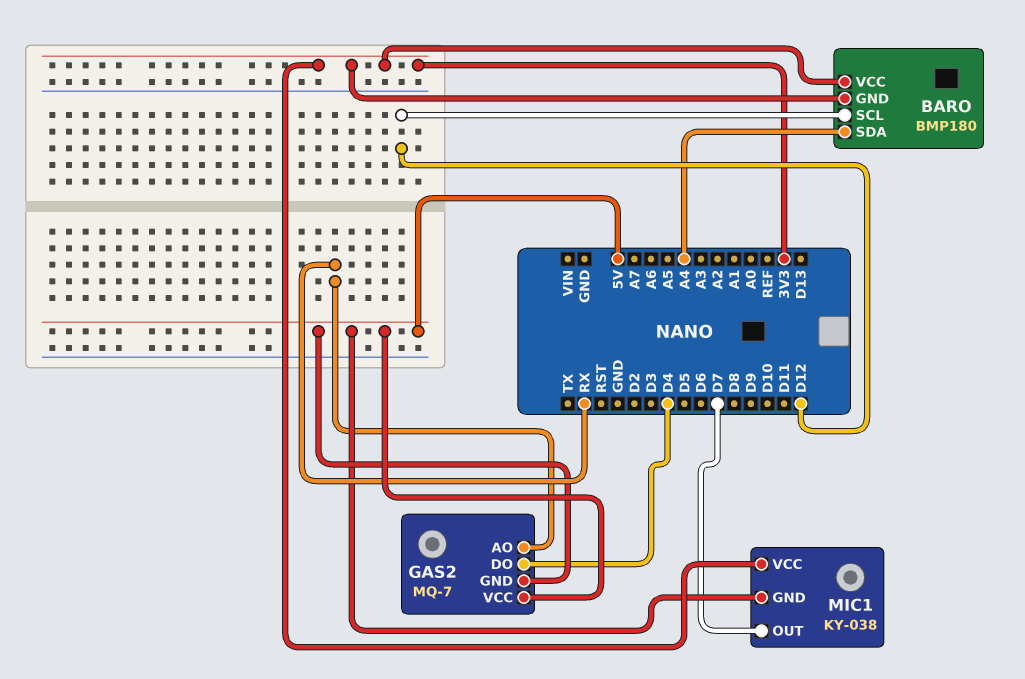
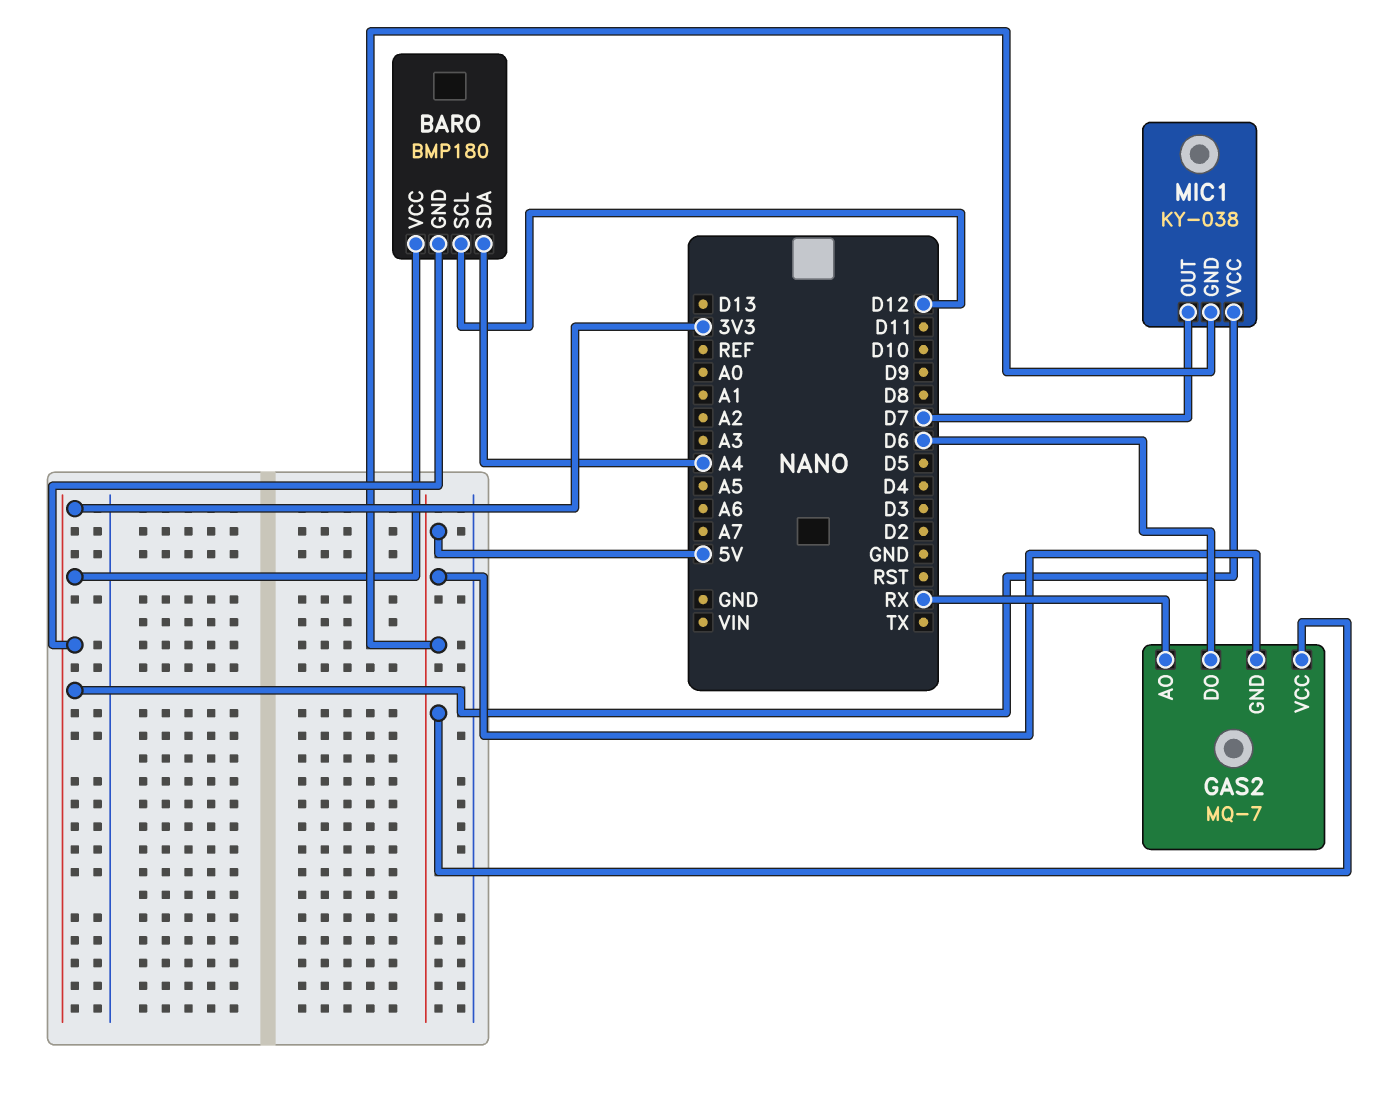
GAS2 pin DO: D4 -> D6

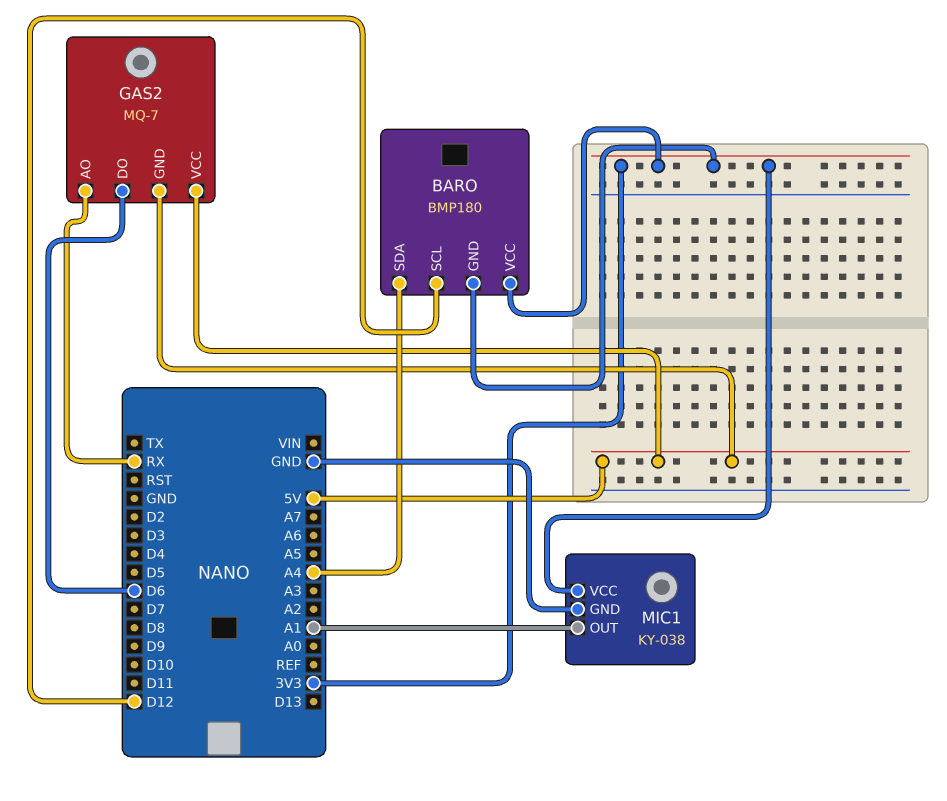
MIC1 pin GND: 5V -> GND
MIC1 pin OUT: D7 -> A1

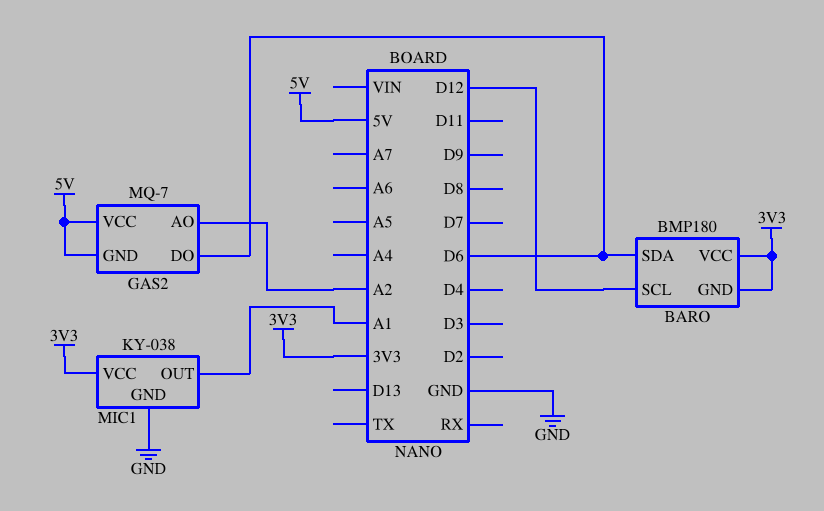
BARO pin SDA: A4 -> D6
GAS2 pin AO: RX -> A2

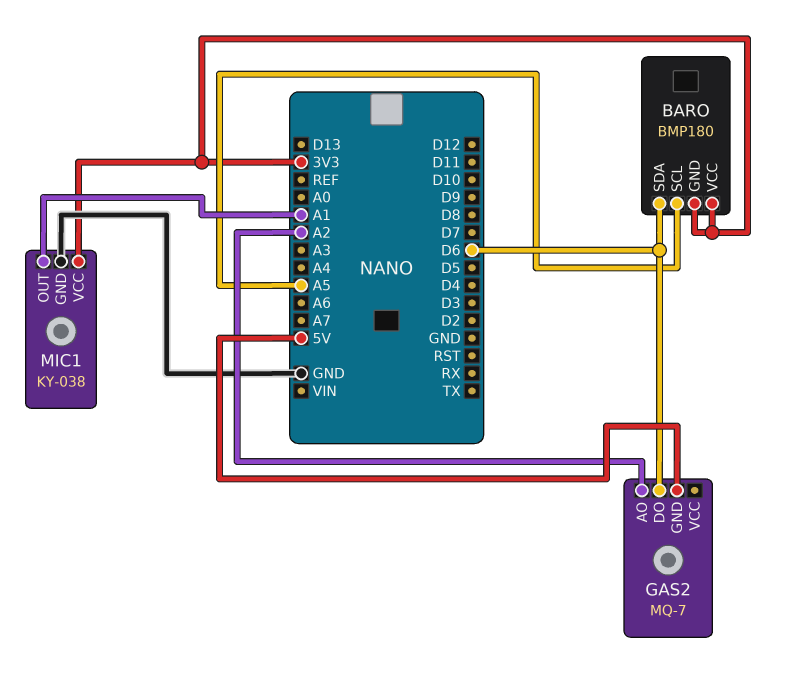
BARO pin SCL: D12 -> A5
GAS2 pin VCC: 5V -> none

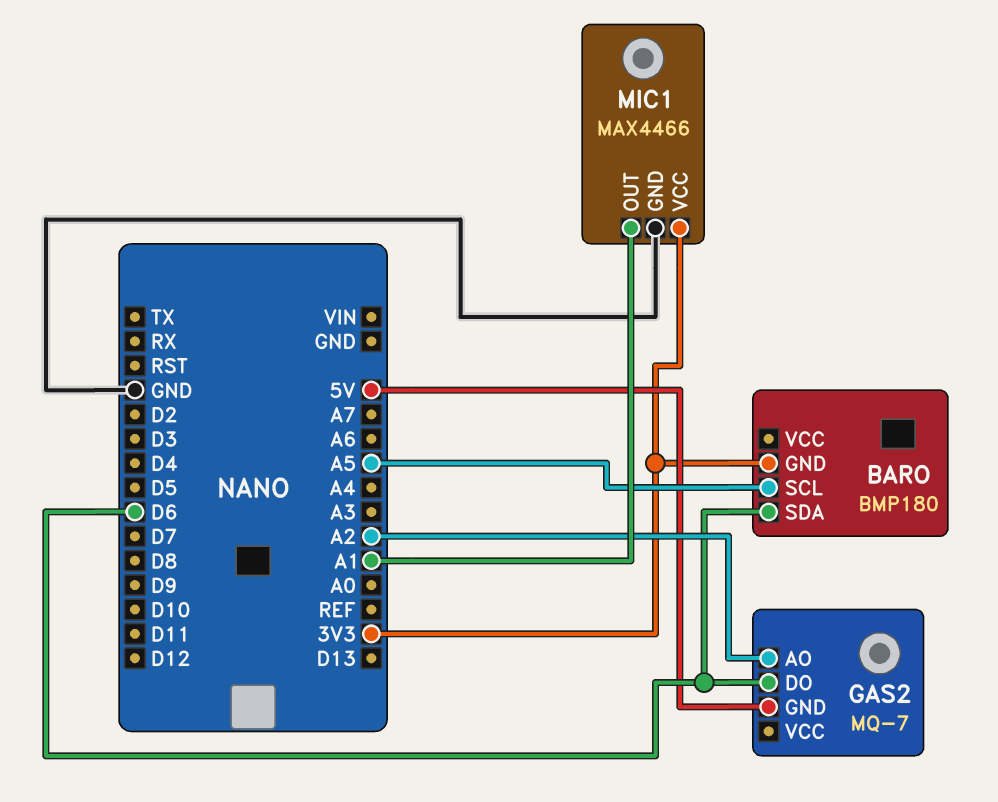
BARO pin VCC: 3V3 -> none
MIC1: KY-038 -> MAX4466

